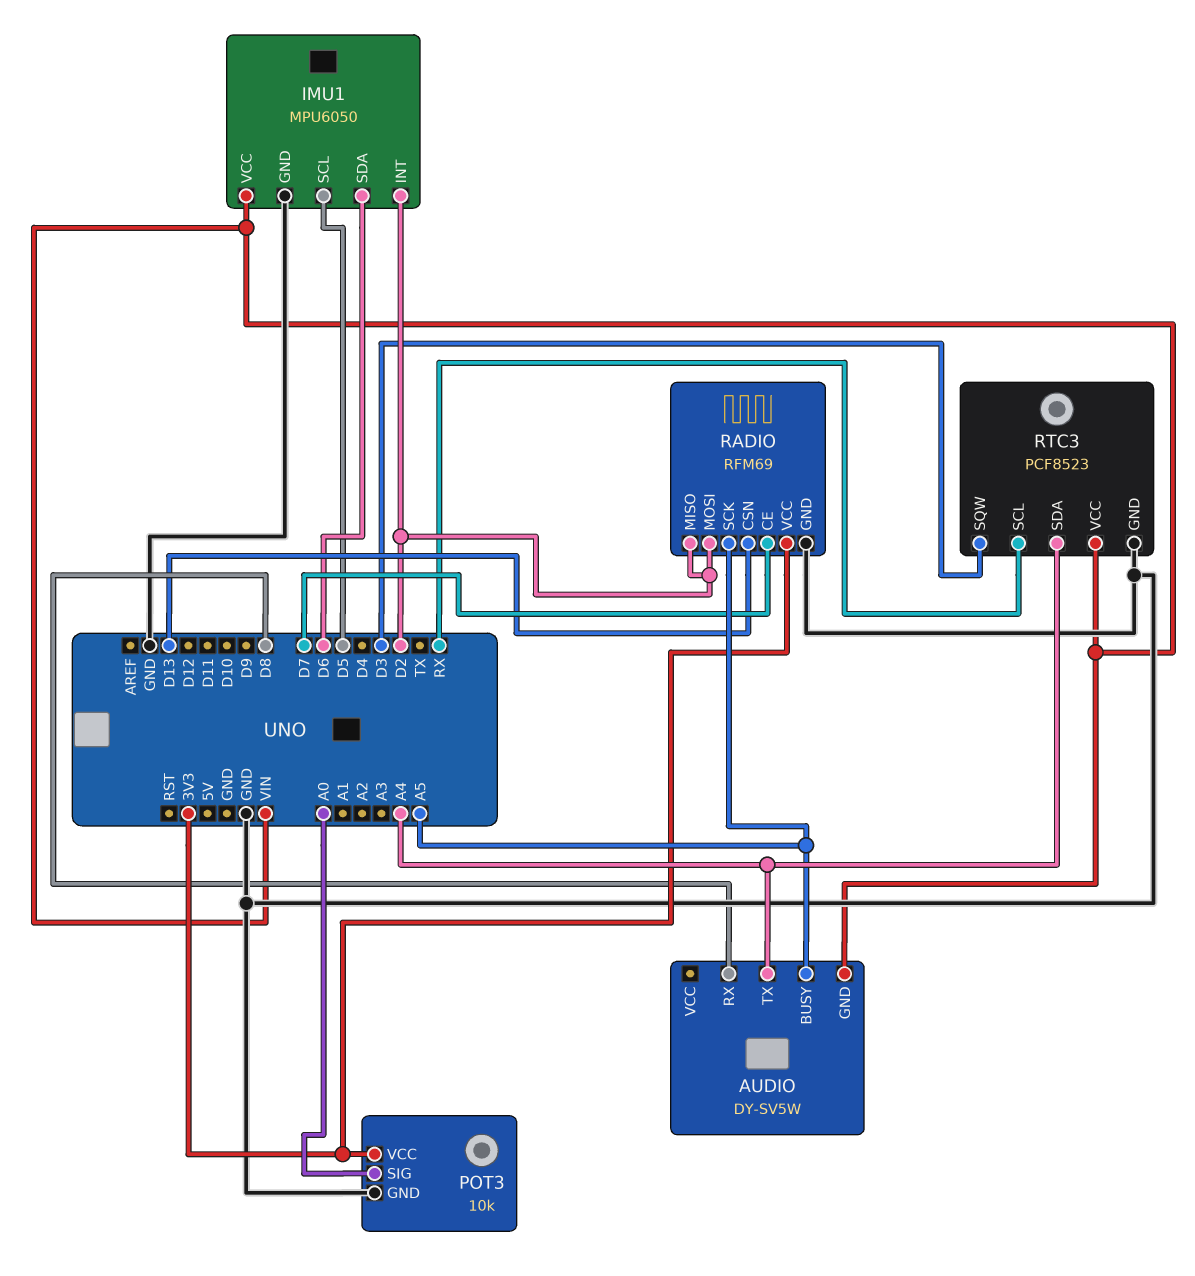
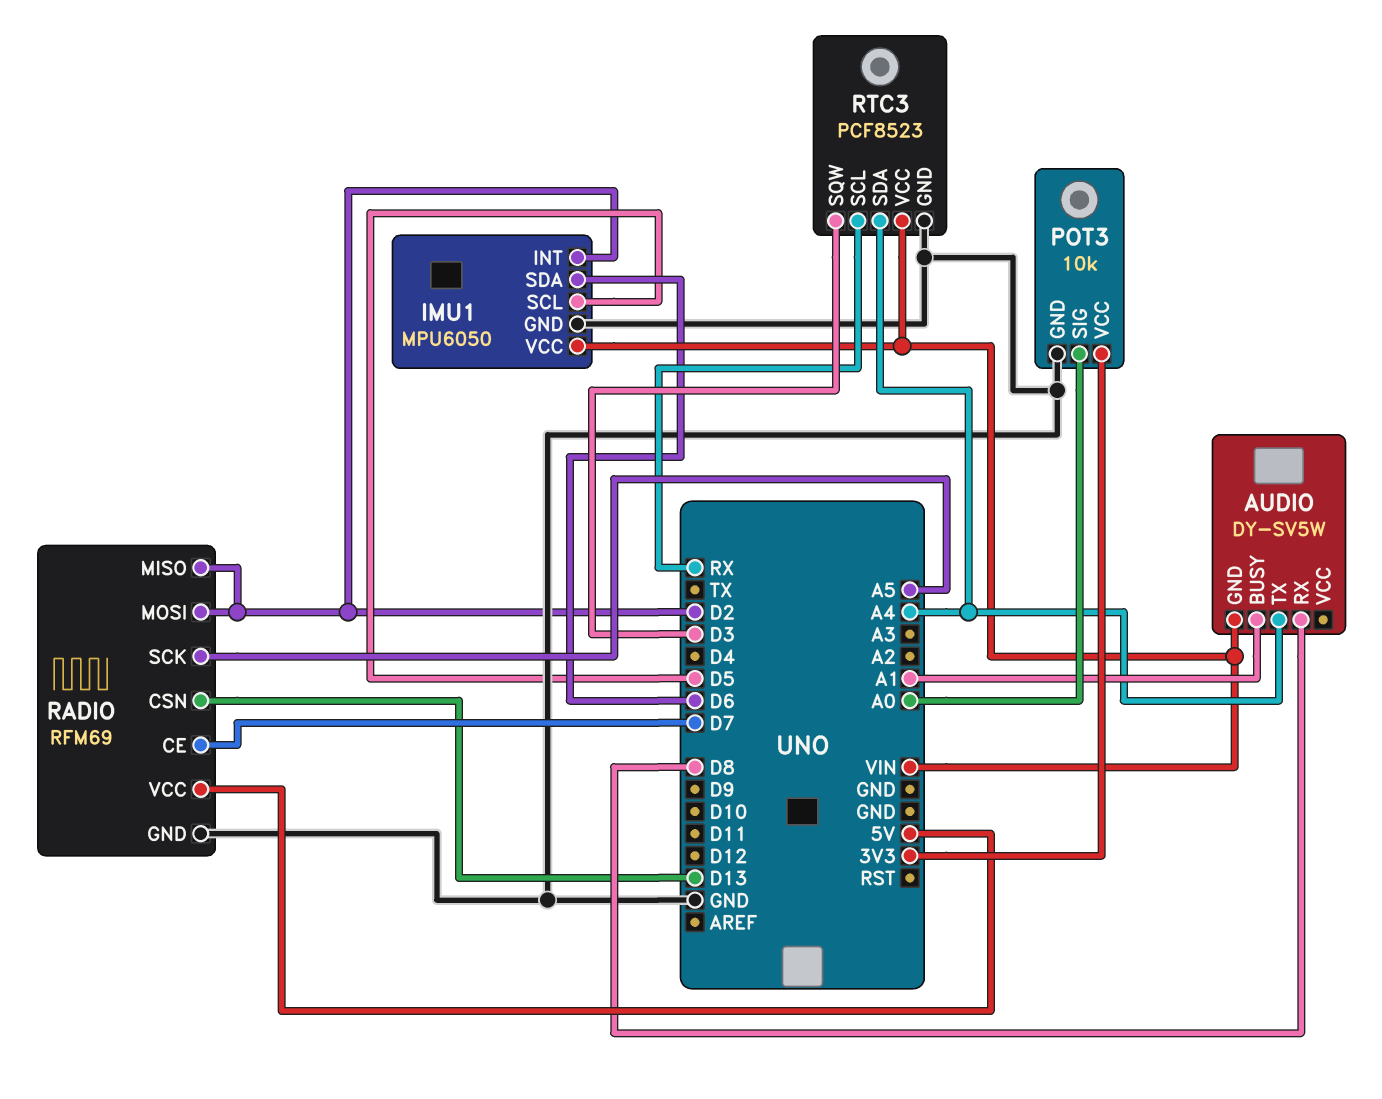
AUDIO pin BUSY: A5 -> A1
RADIO pin VCC: 3V3 -> 5V

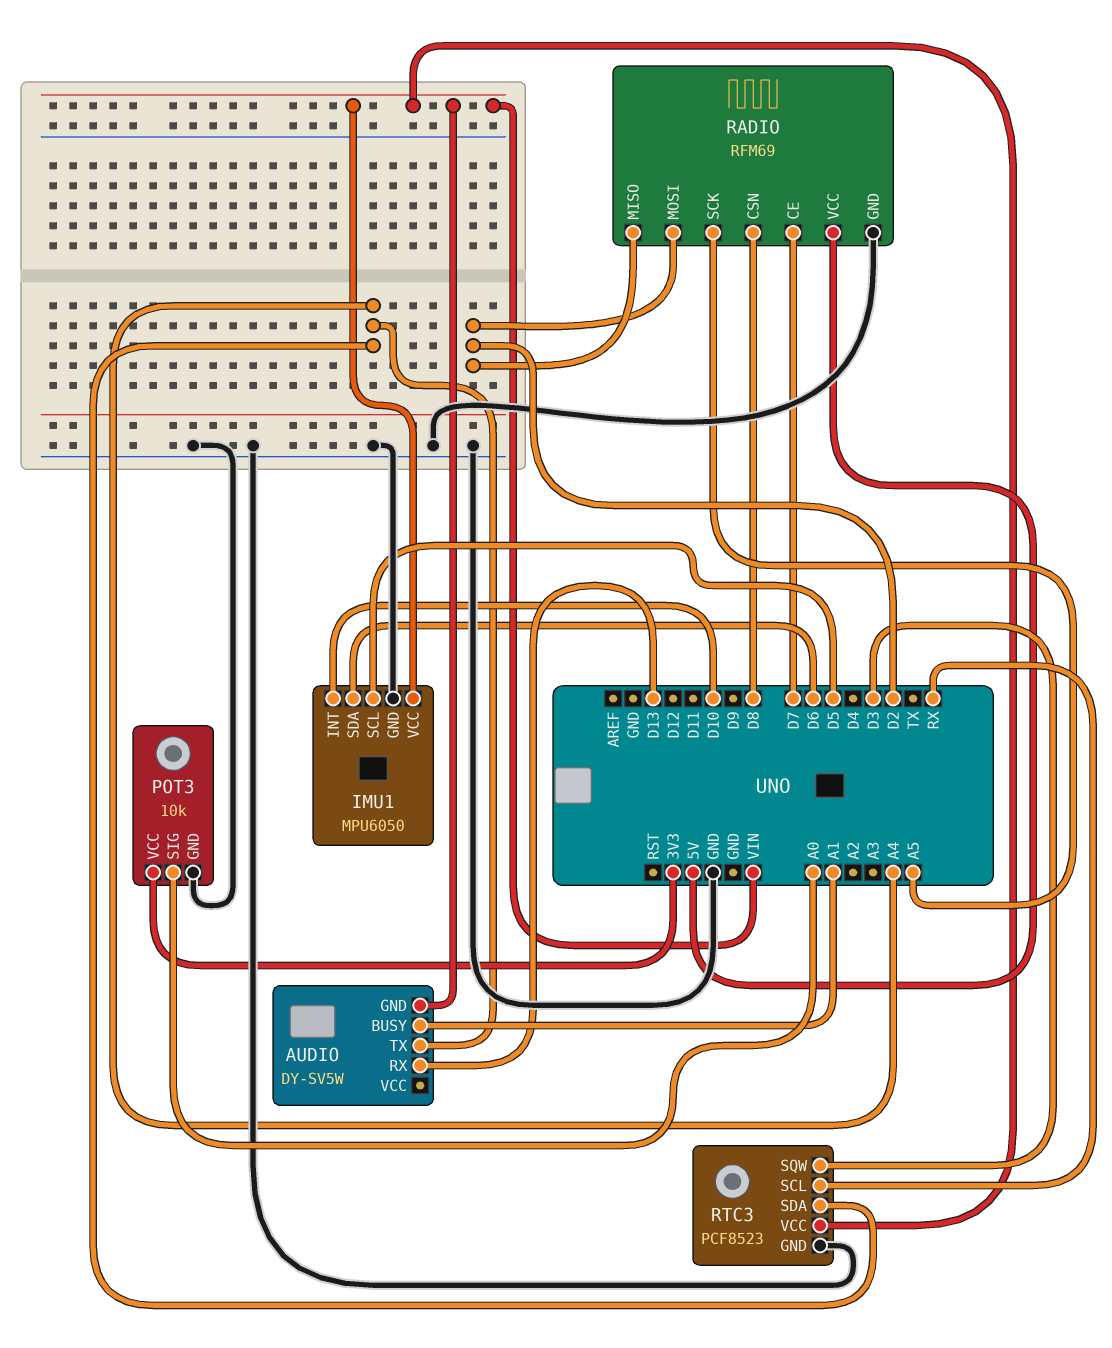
AUDIO pin RX: D8 -> D13
IMU1 pin INT: D2 -> D10
RADIO pin CSN: D13 -> D8

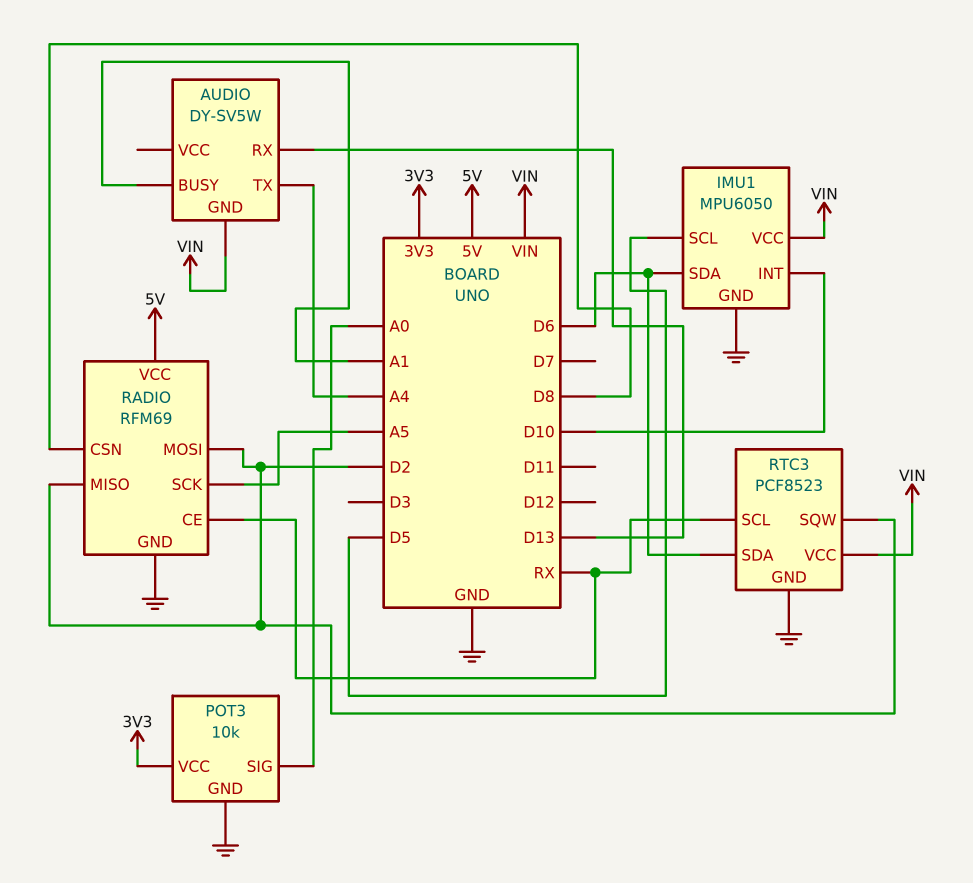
RADIO pin CE: D7 -> RX
RTC3 pin SDA: A4 -> D6
RTC3 pin SQW: D3 -> D2

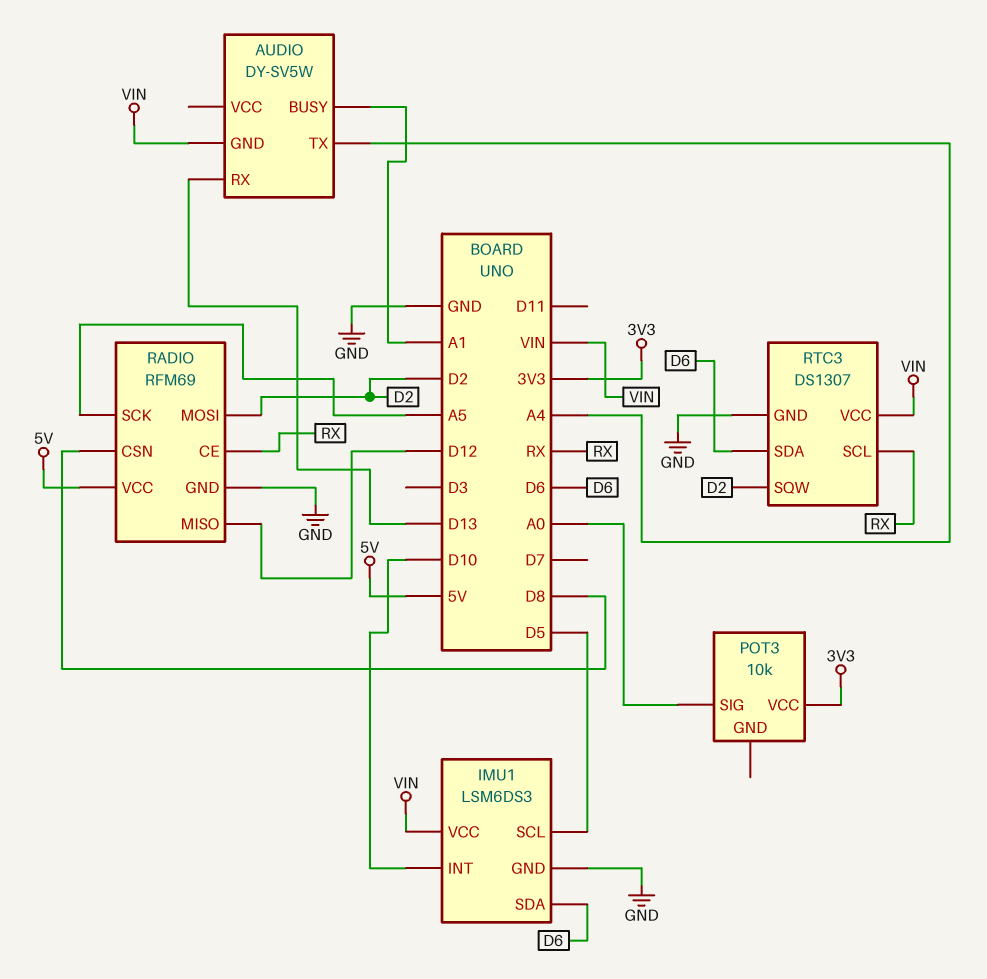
IMU1: MPU6050 -> LSM6DS3
POT3 pin GND: GND -> none
RADIO pin MISO: D2 -> D12
RTC3: PCF8523 -> DS1307

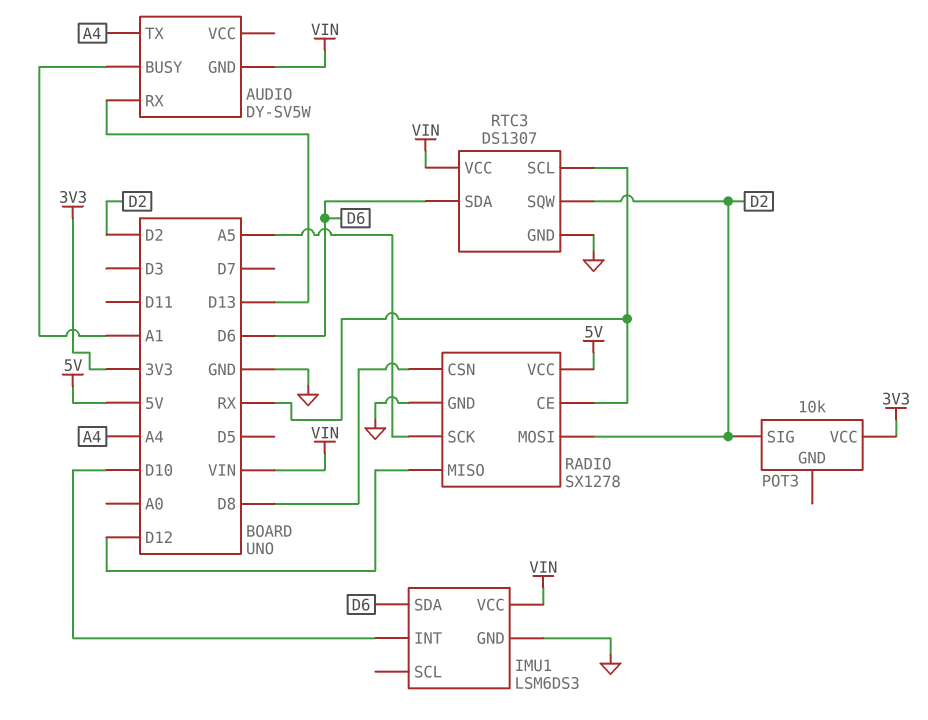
IMU1 pin SCL: D5 -> none
POT3 pin SIG: A0 -> D2
RADIO: RFM69 -> SX1278

